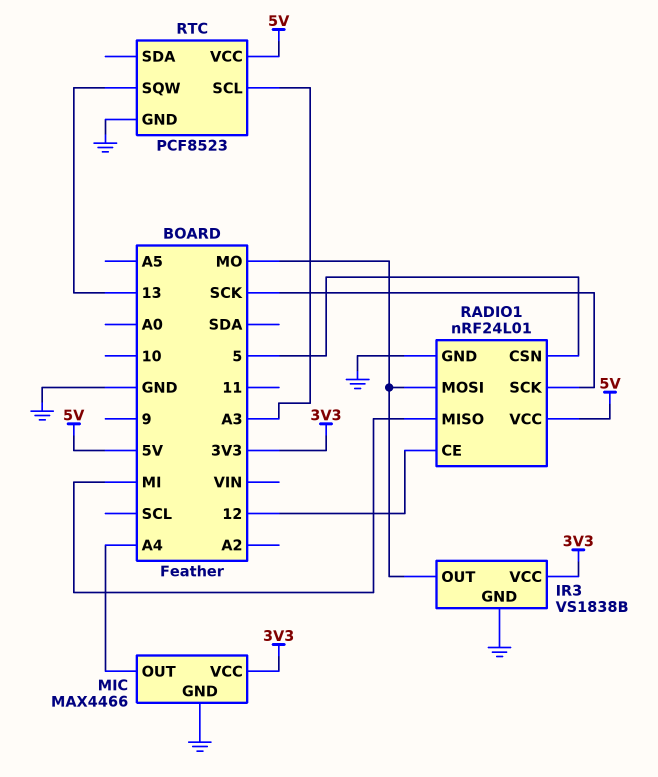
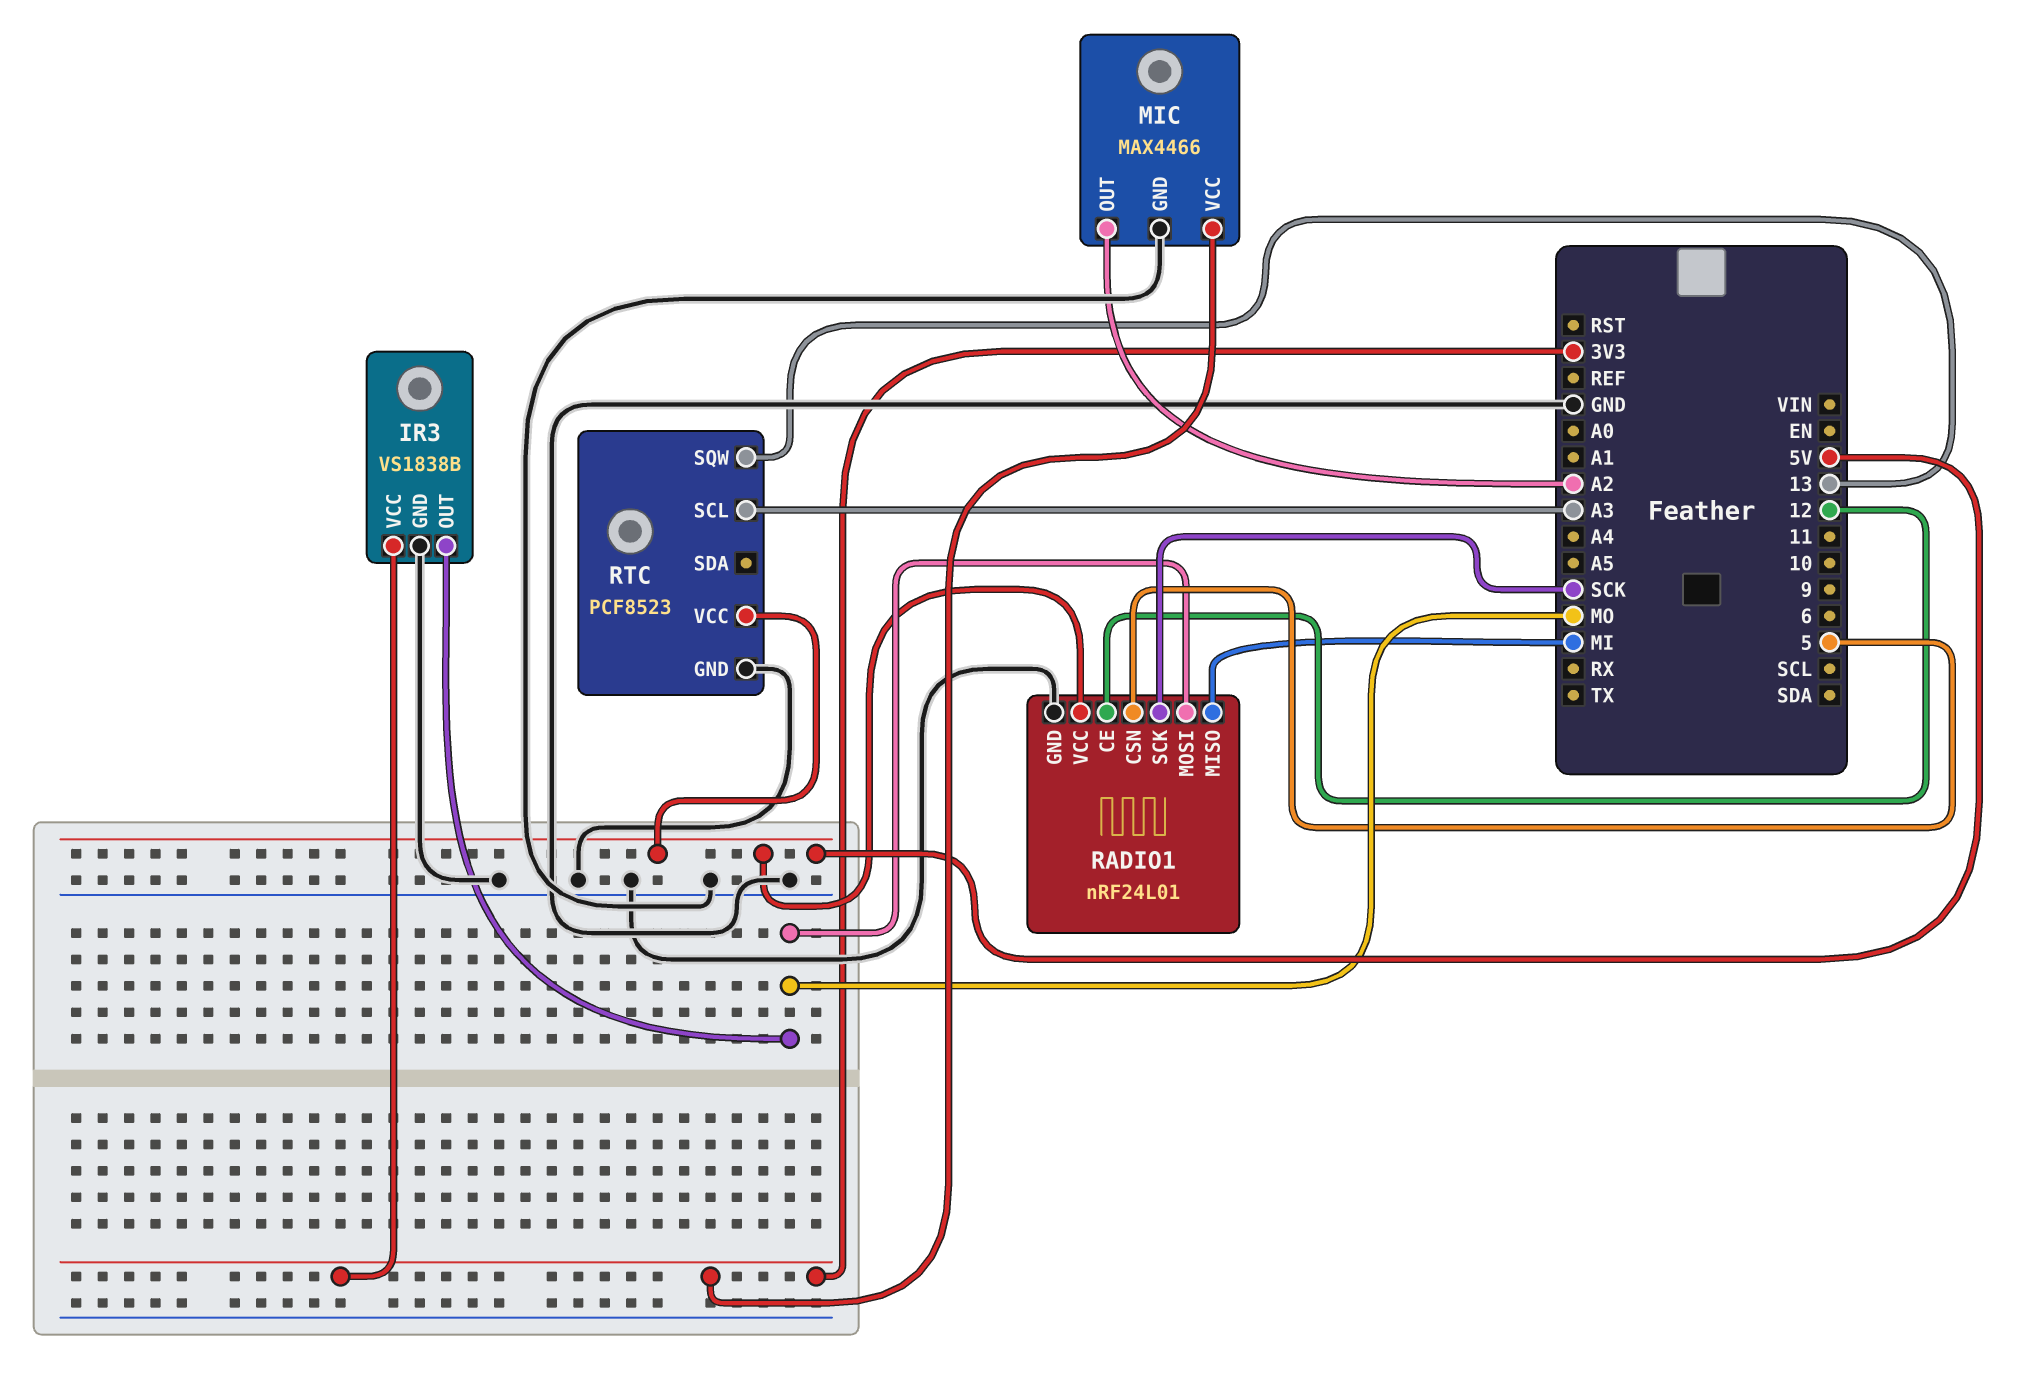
MIC pin OUT: A4 -> A2

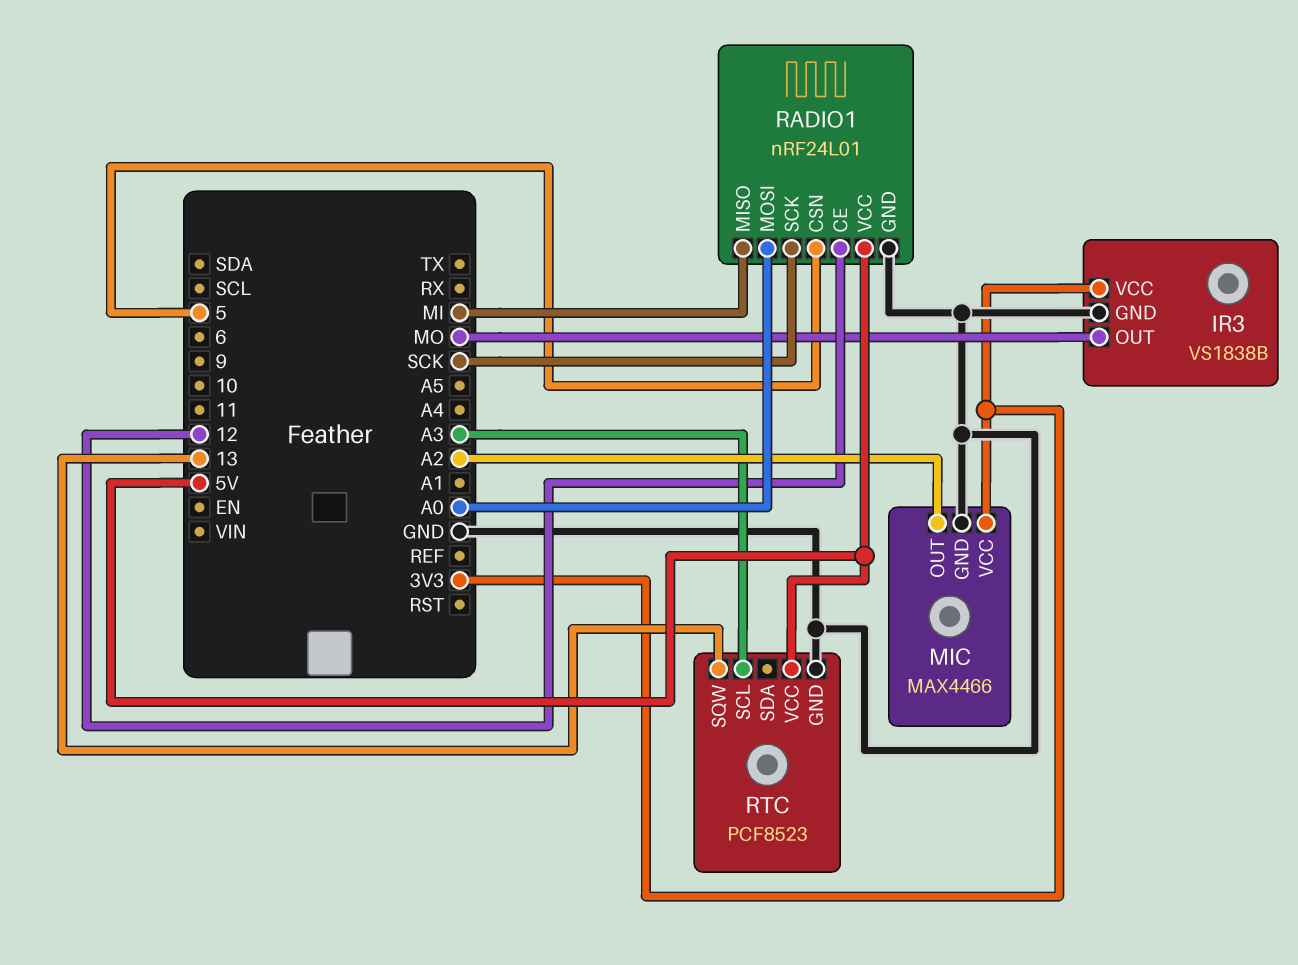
RADIO1 pin MOSI: MO -> A0

